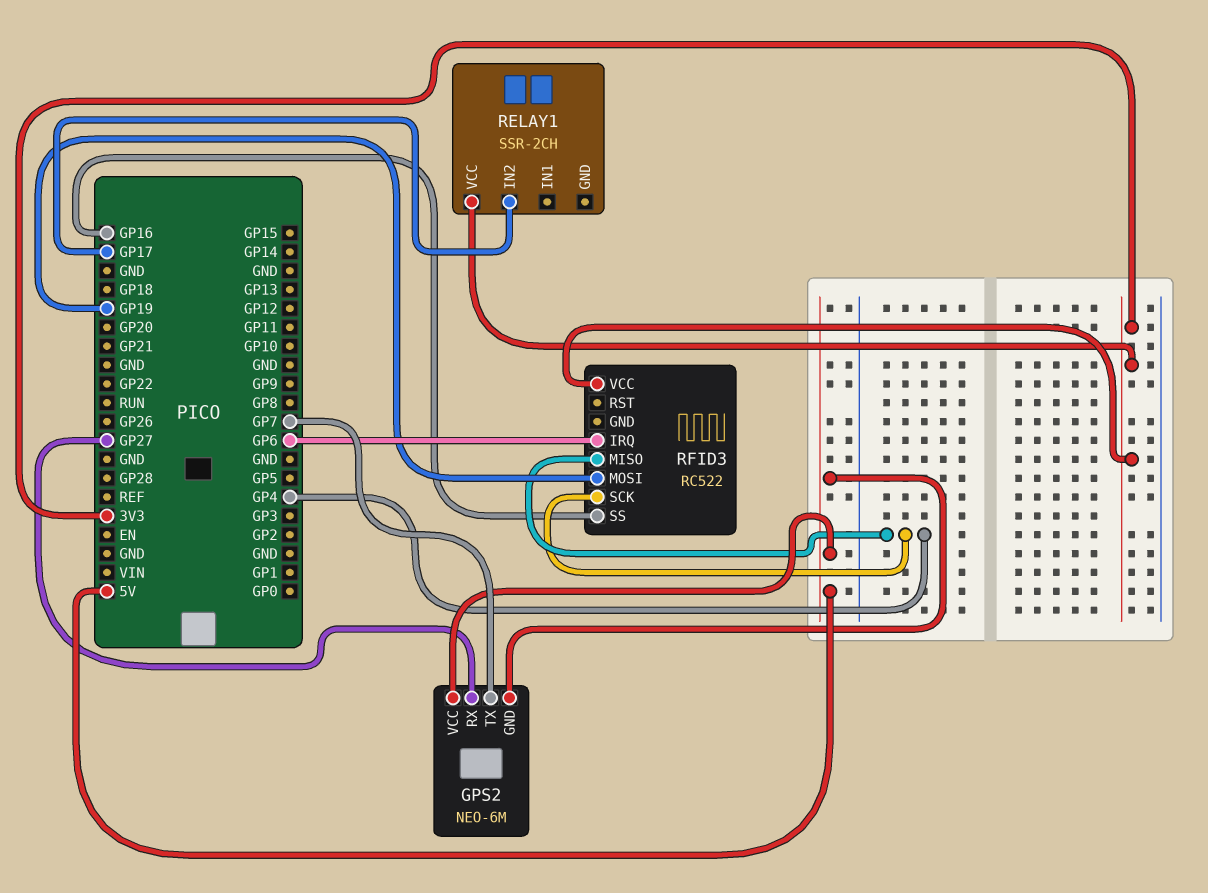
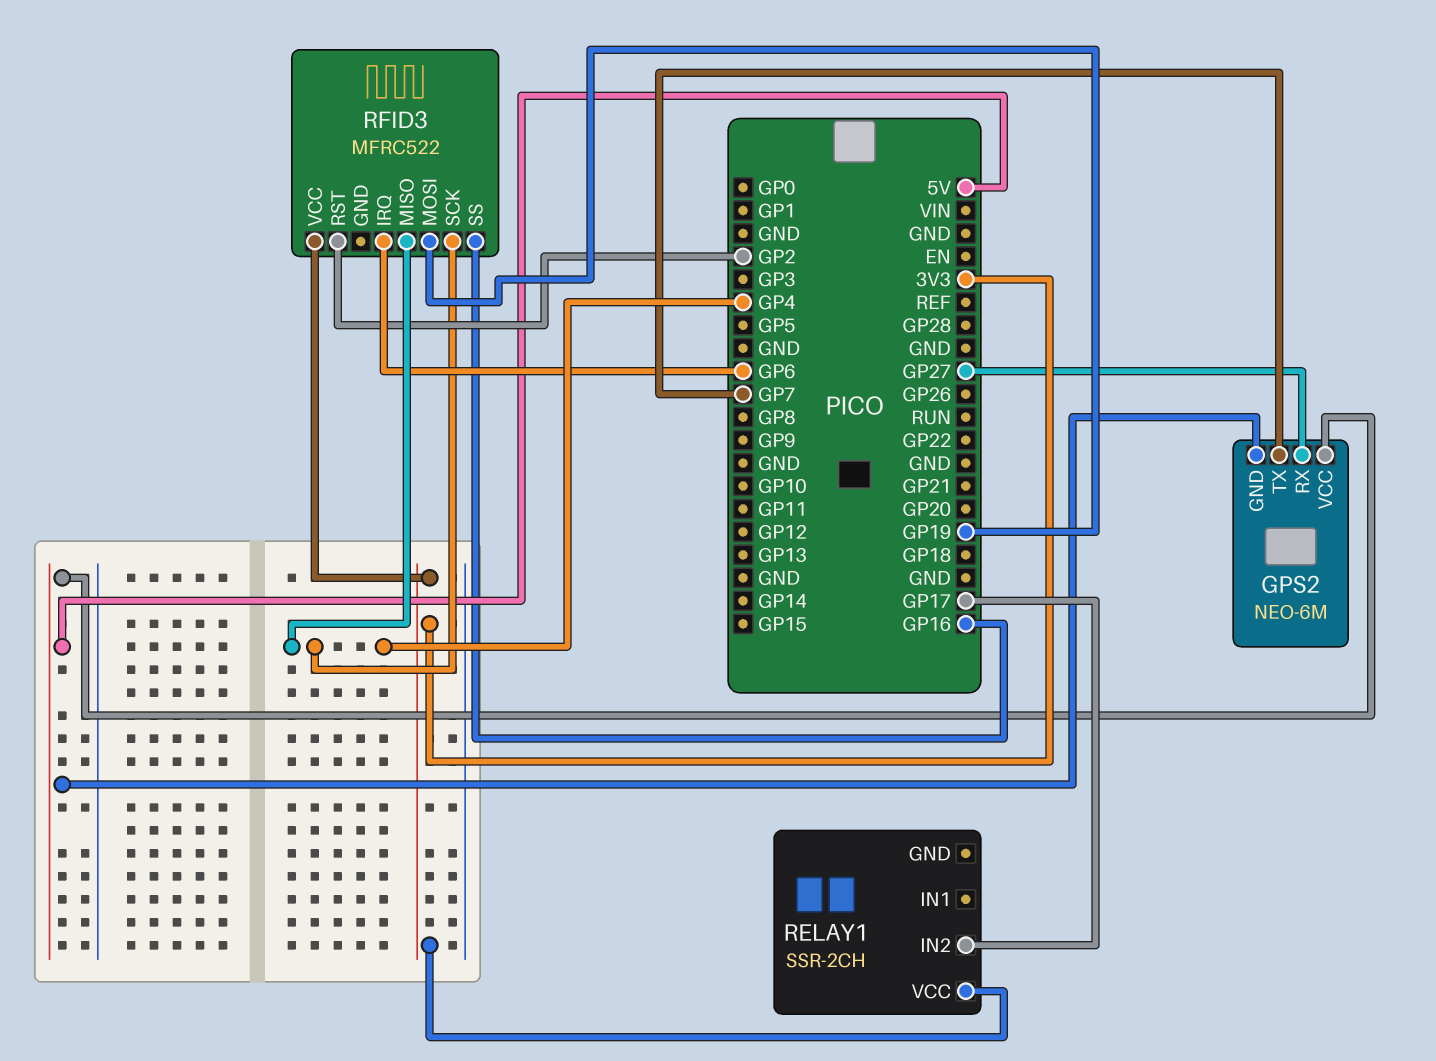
RFID3: RC522 -> MFRC522
RFID3 pin RST: none -> GP2

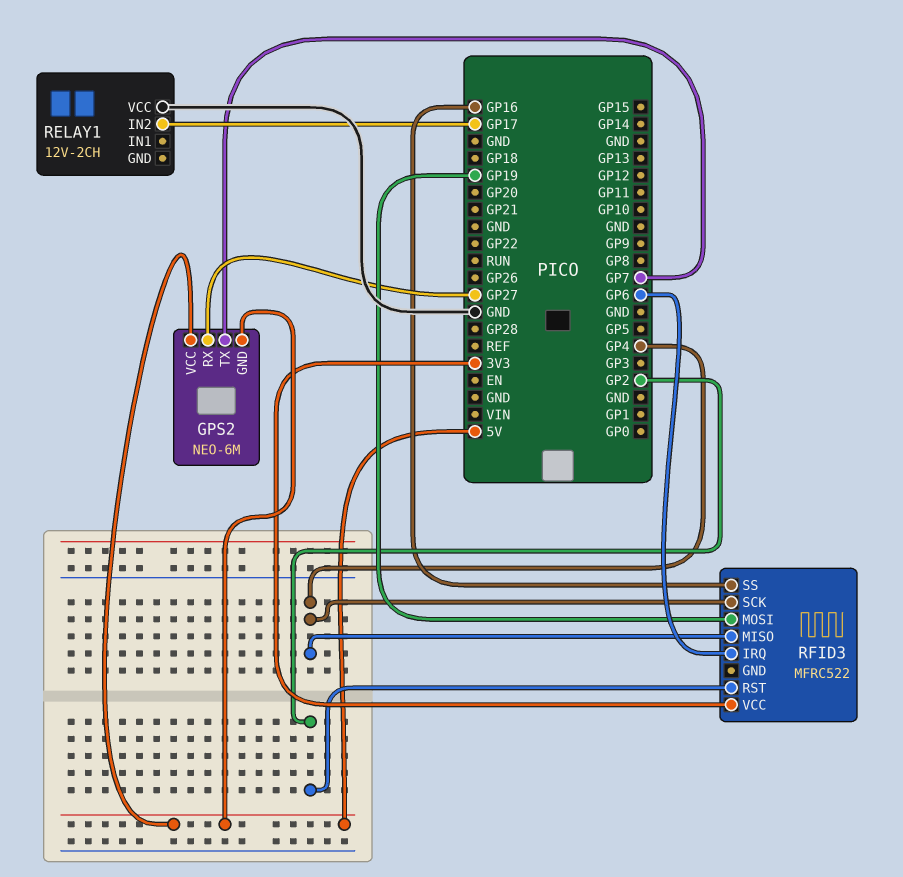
RELAY1: SSR-2CH -> 12V-2CH
RELAY1 pin VCC: 3V3 -> GND

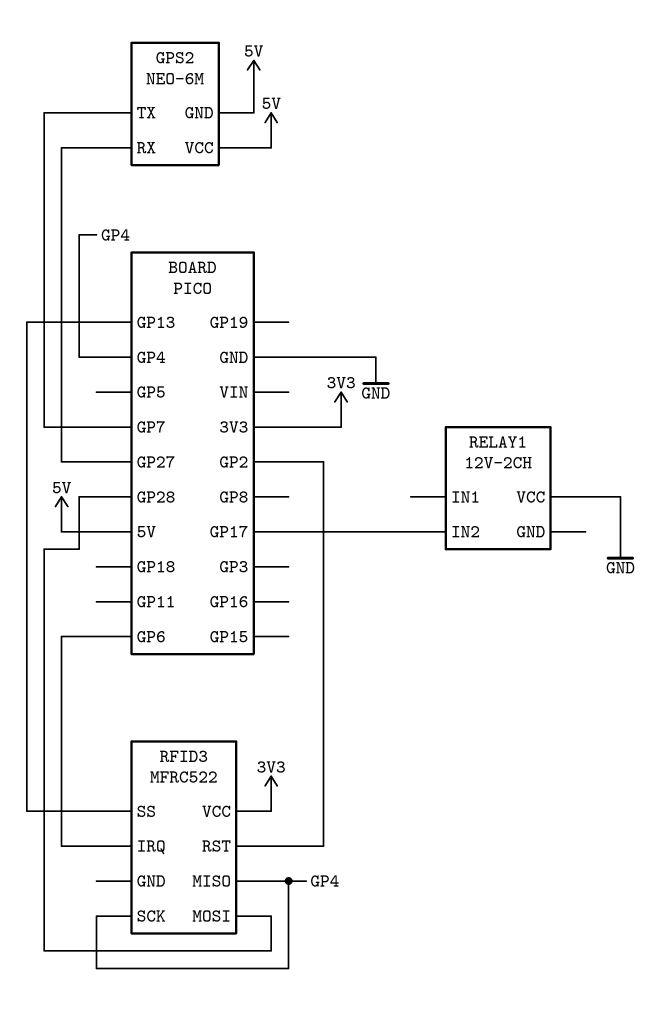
RFID3 pin MOSI: GP19 -> GP28
RFID3 pin SS: GP16 -> GP13

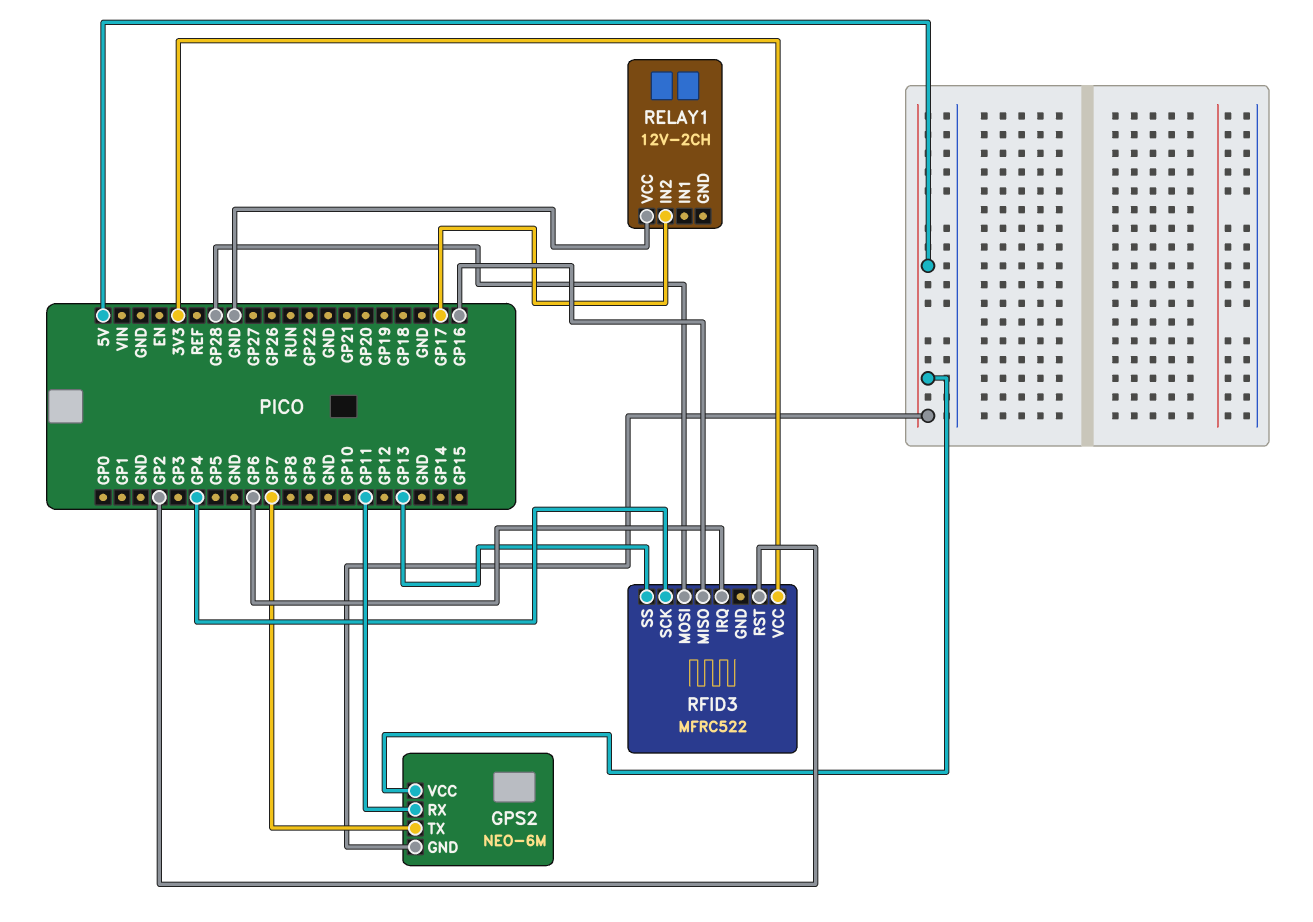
GPS2 pin RX: GP27 -> GP11
RFID3 pin MISO: GP4 -> GP16

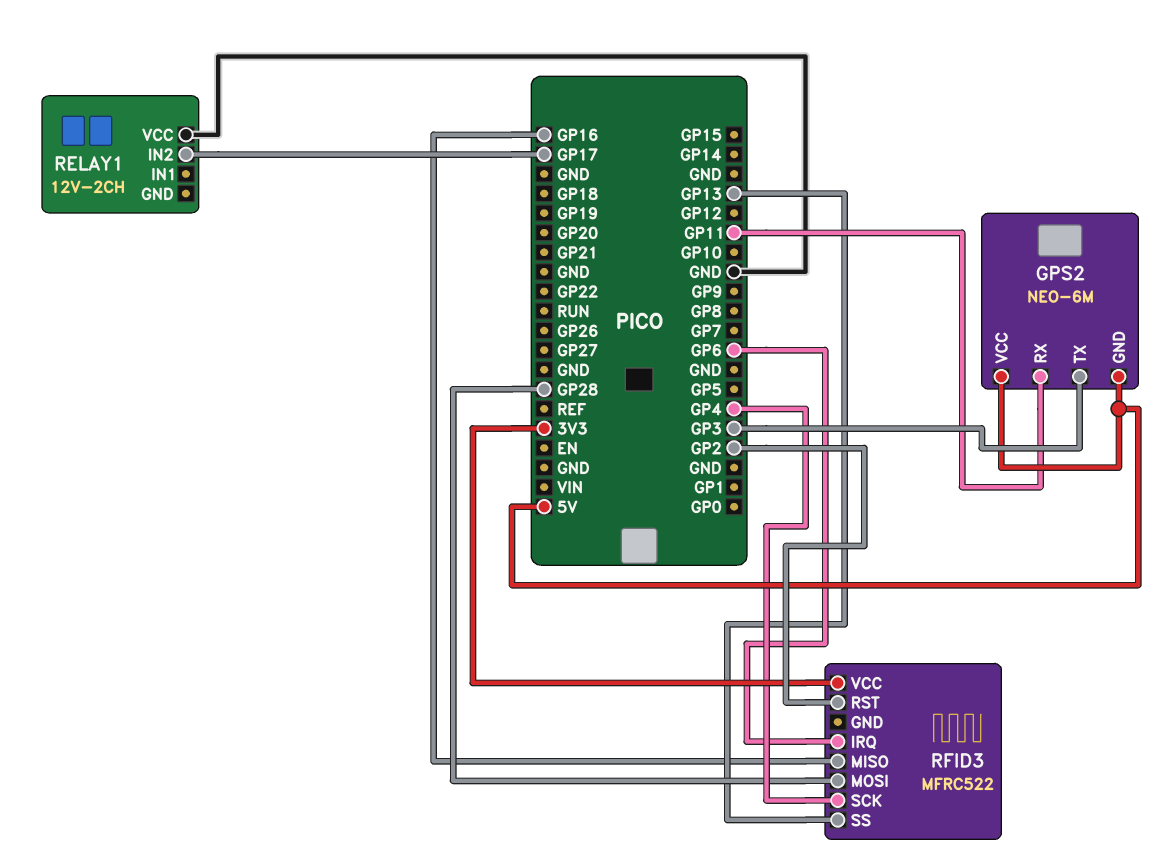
GPS2 pin TX: GP7 -> GP3

